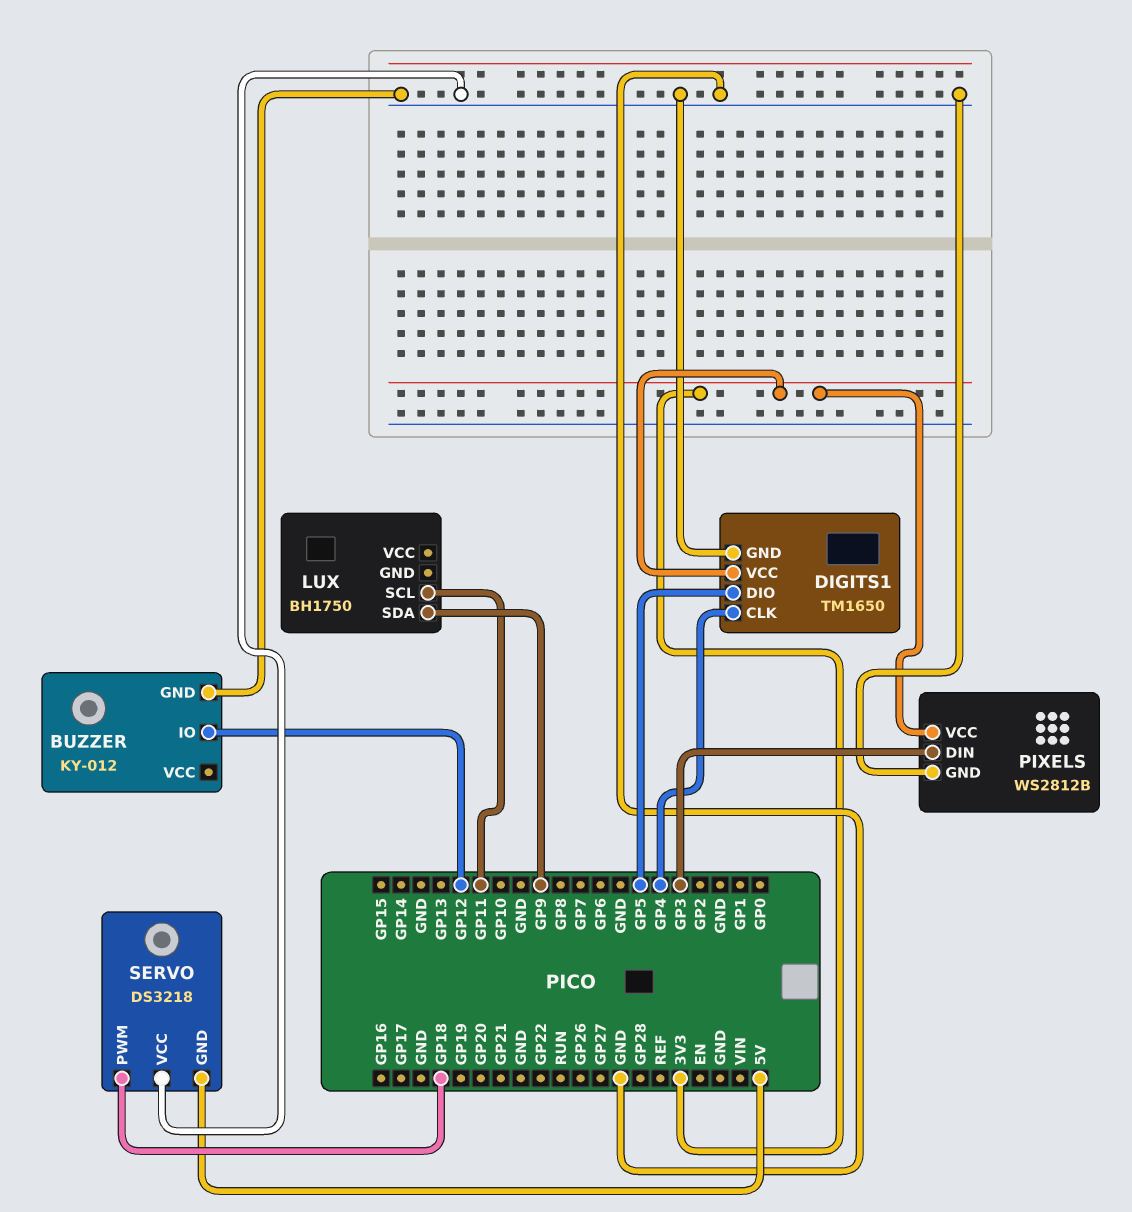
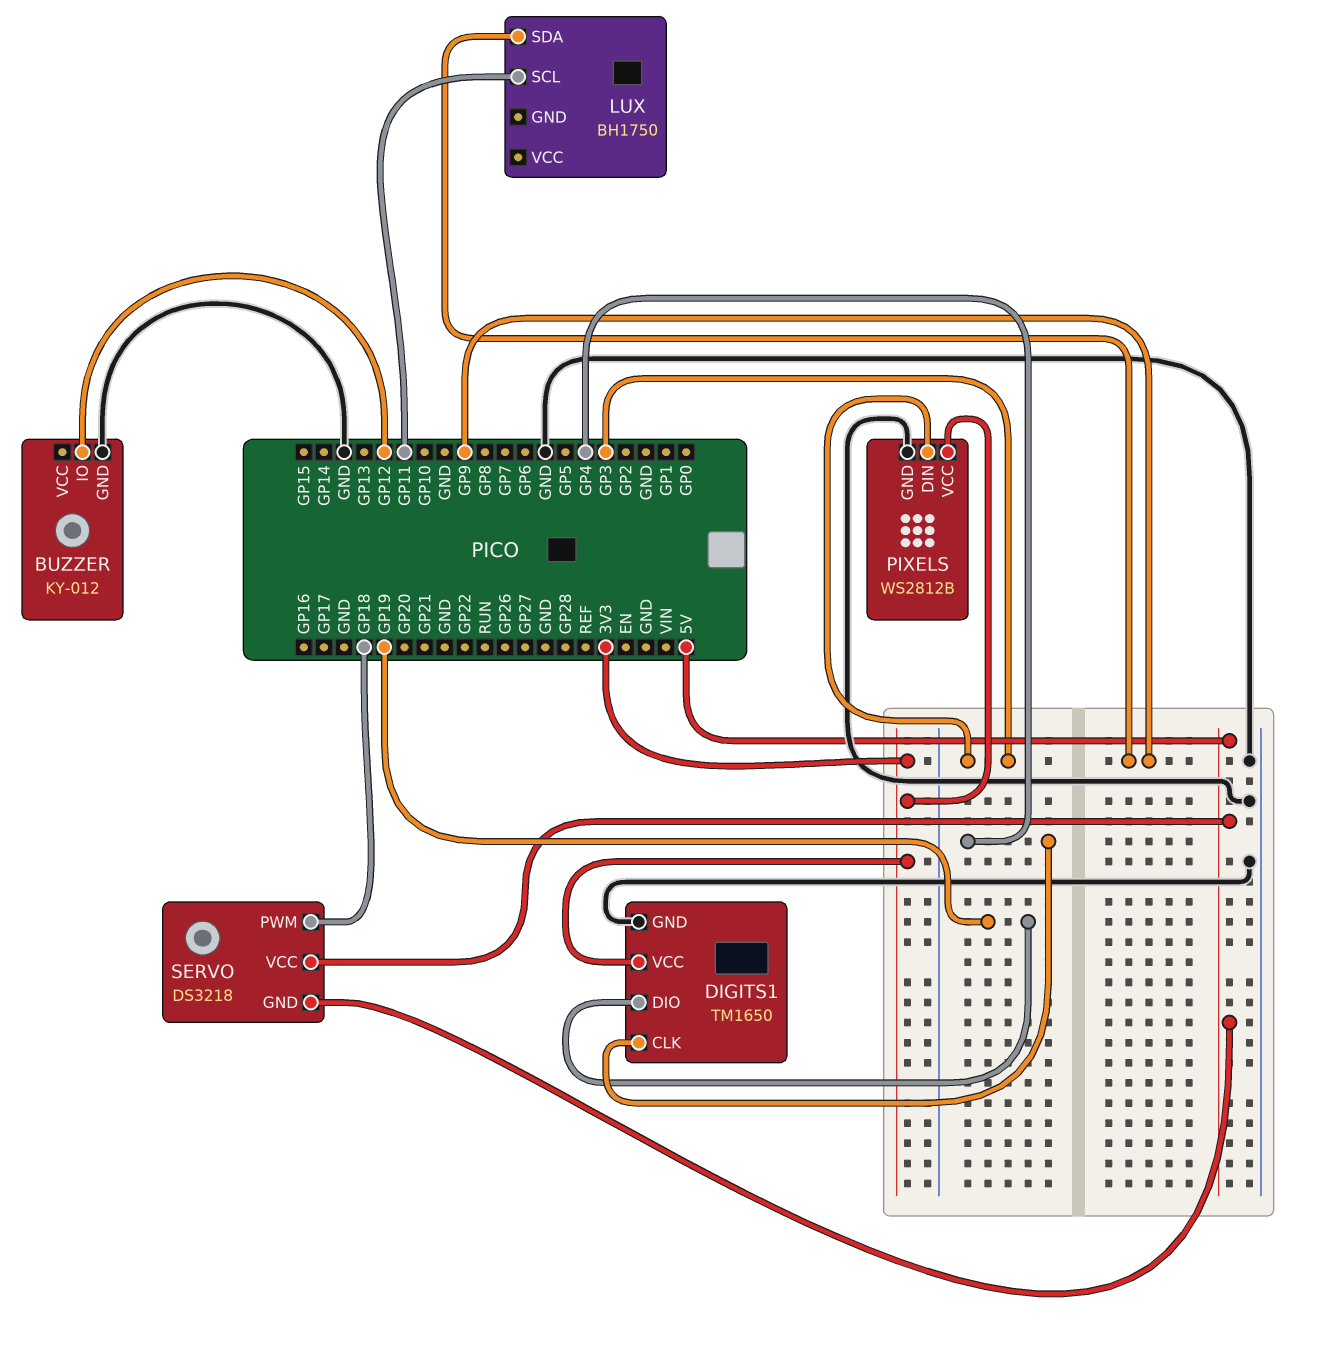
DIGITS1 pin DIO: GP5 -> GP19
SERVO pin VCC: GND -> 5V

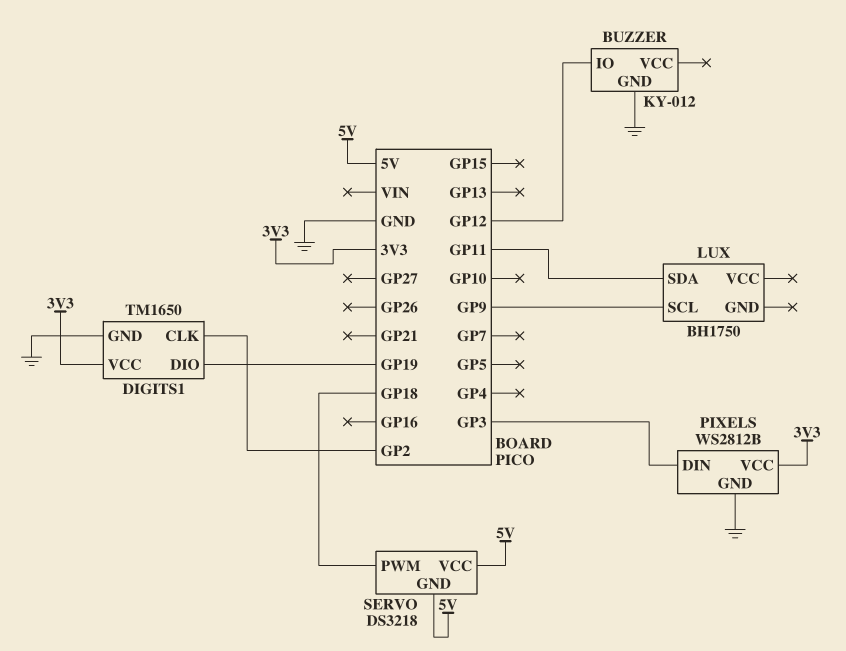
DIGITS1 pin CLK: GP4 -> GP2
LUX pin SCL: GP11 -> GP9
LUX pin SDA: GP9 -> GP11

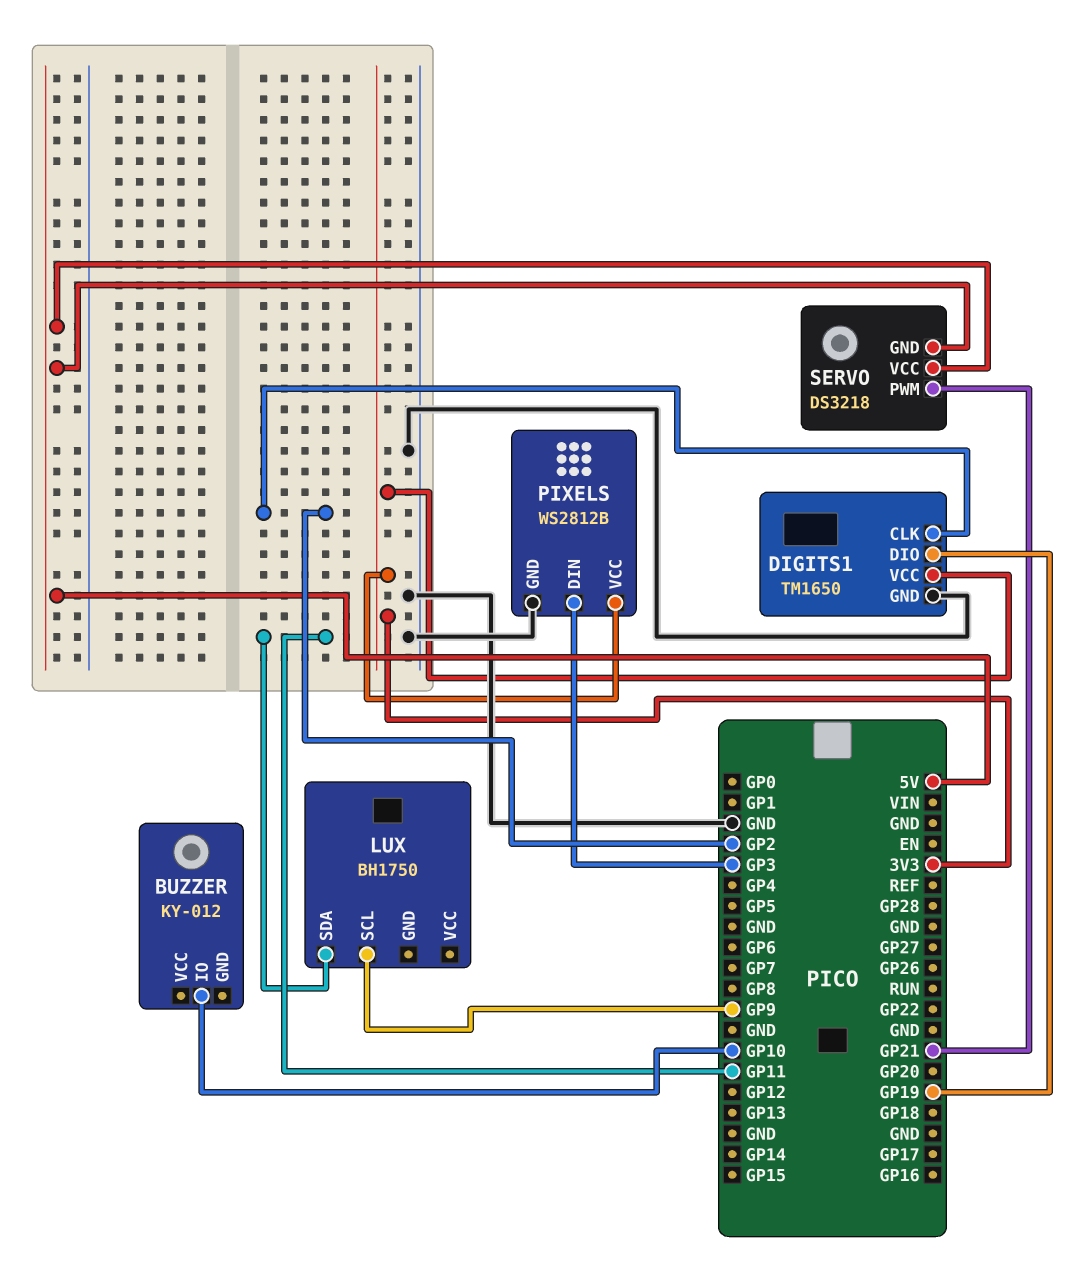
BUZZER pin GND: GND -> none
BUZZER pin IO: GP12 -> GP10
SERVO pin PWM: GP18 -> GP21

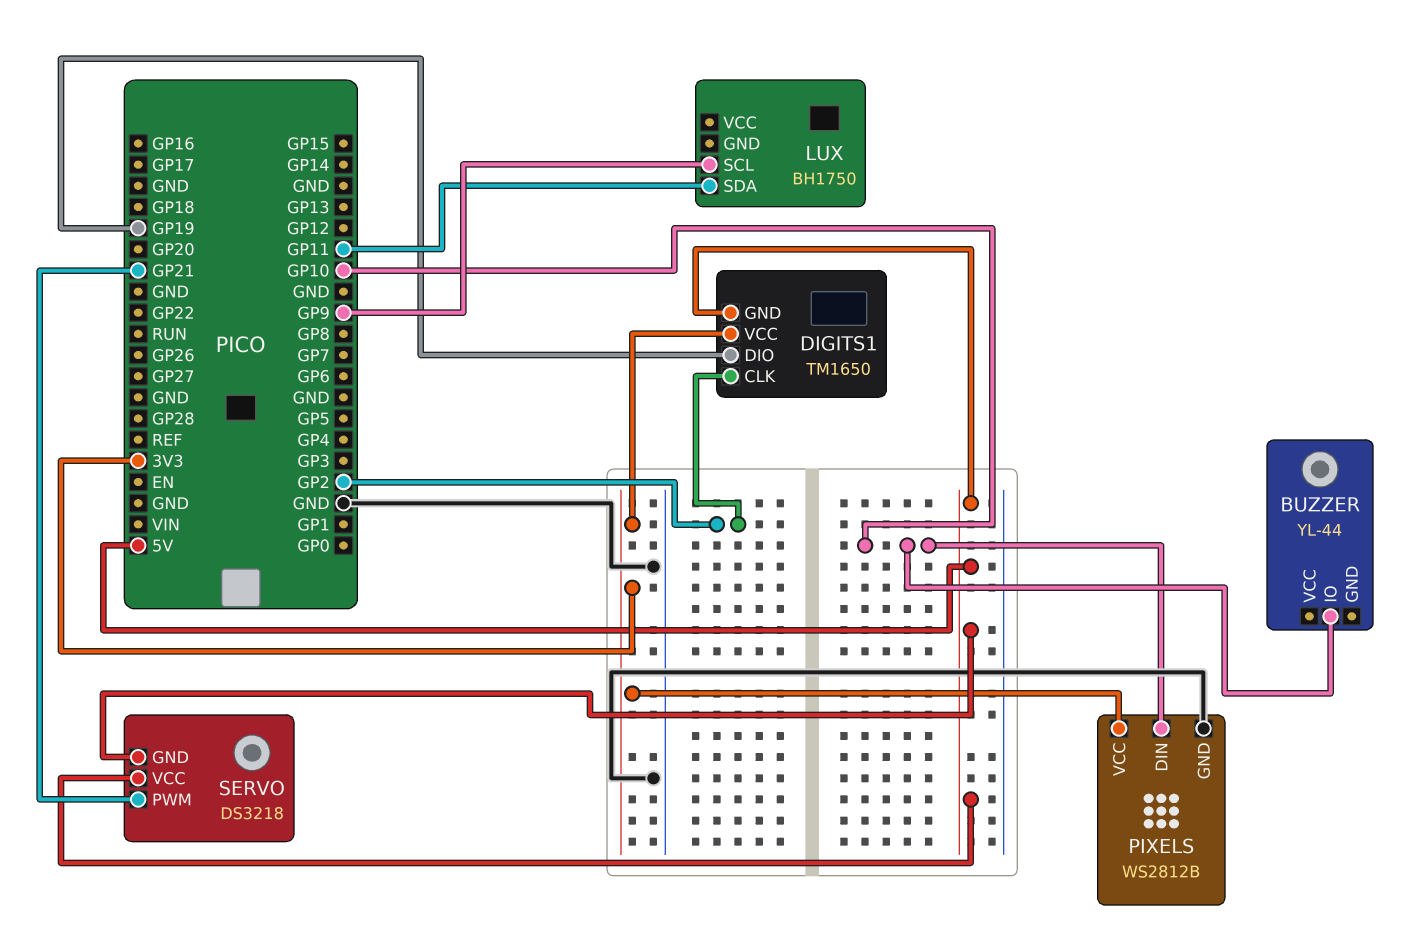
BUZZER: KY-012 -> YL-44
DIGITS1 pin GND: GND -> 5V
PIXELS pin DIN: GP3 -> GP10

